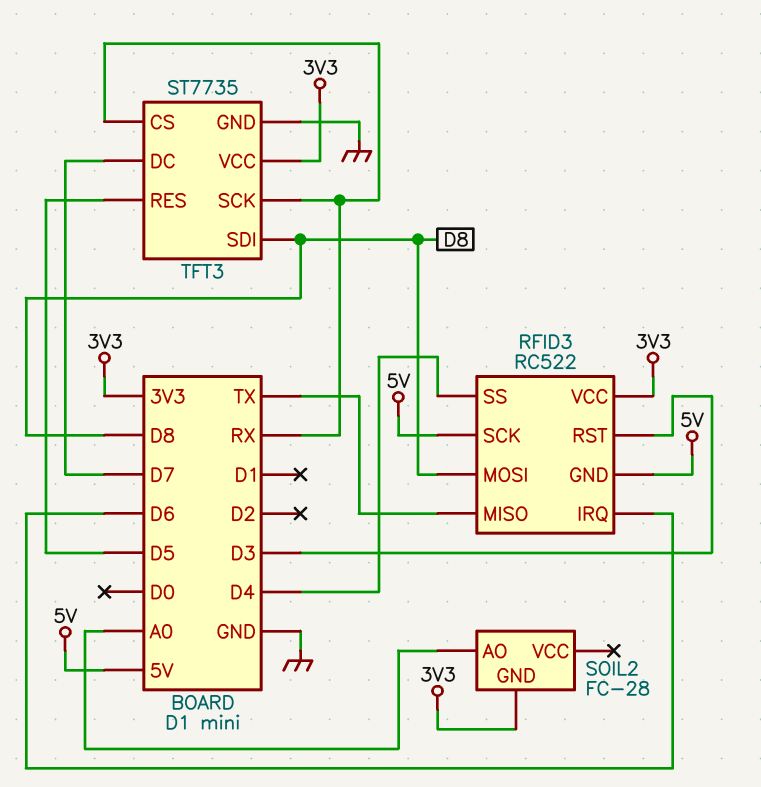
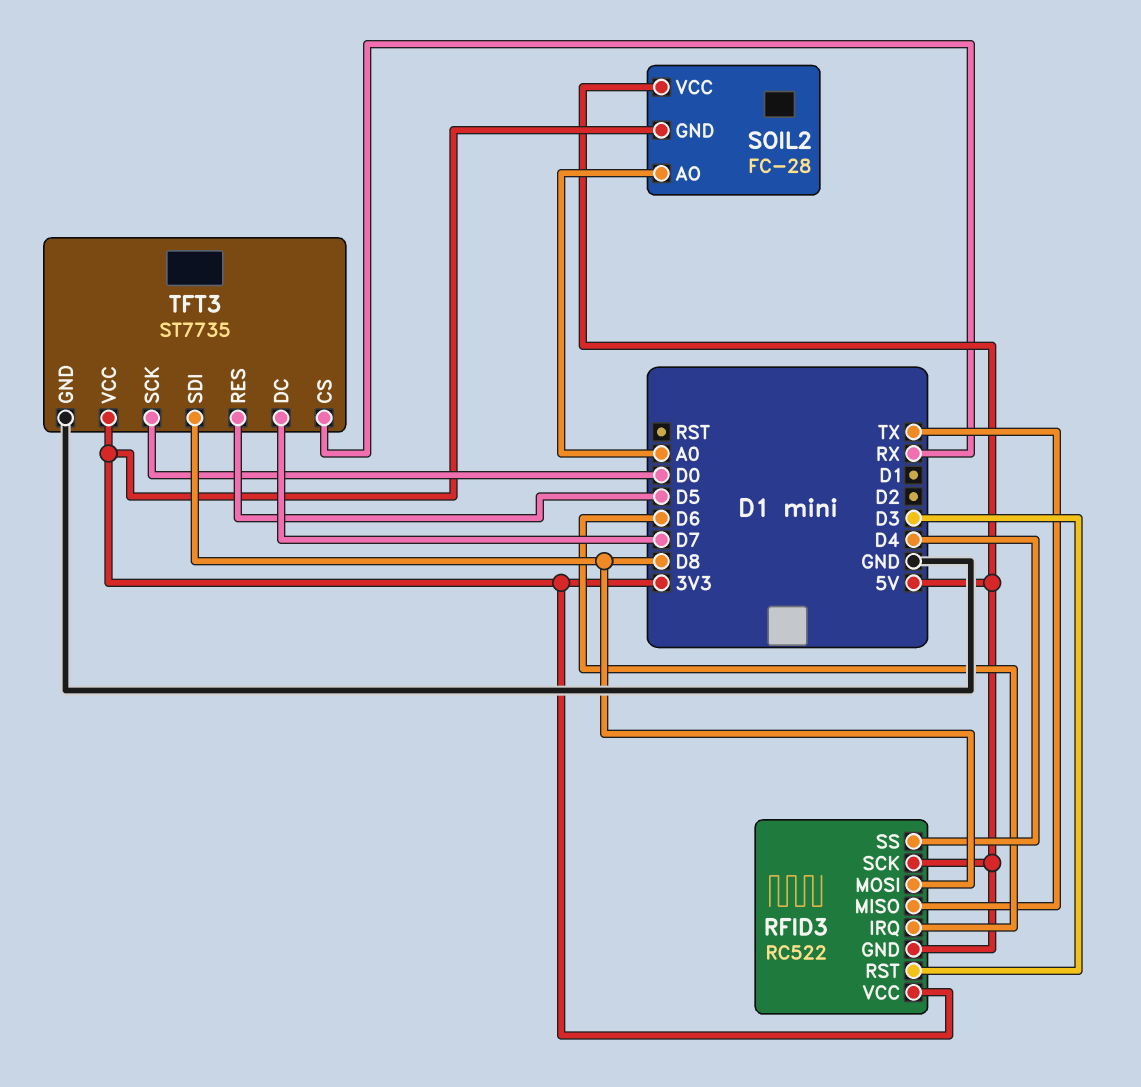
SOIL2 pin VCC: none -> 5V
TFT3 pin SCK: RX -> D0

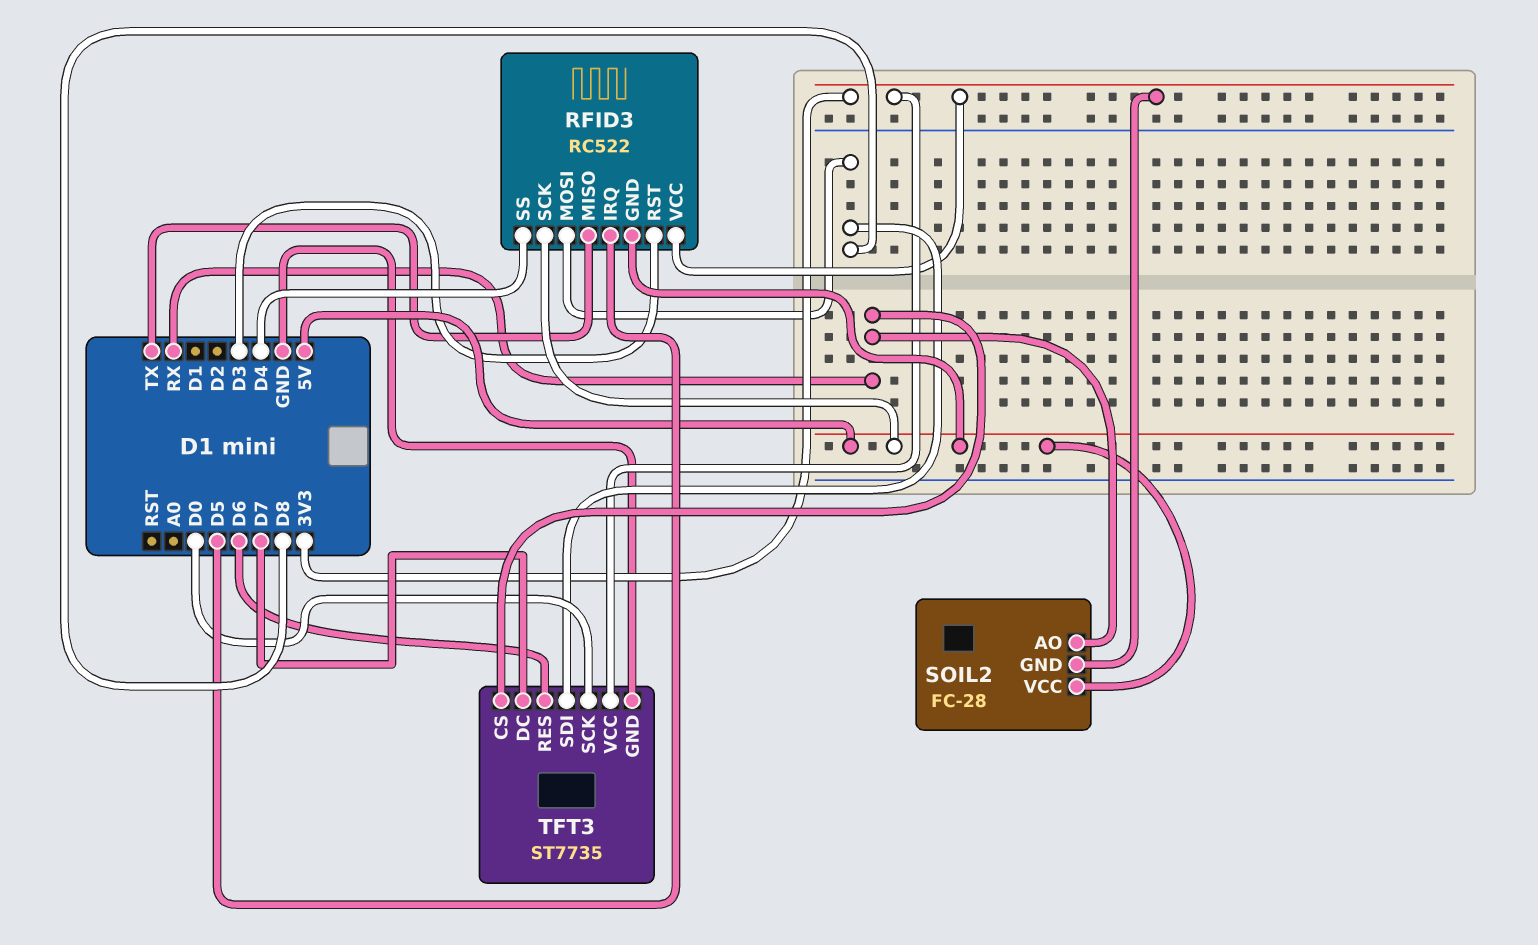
RFID3 pin IRQ: D6 -> D5
SOIL2 pin AO: A0 -> RX
TFT3 pin RES: D5 -> D6

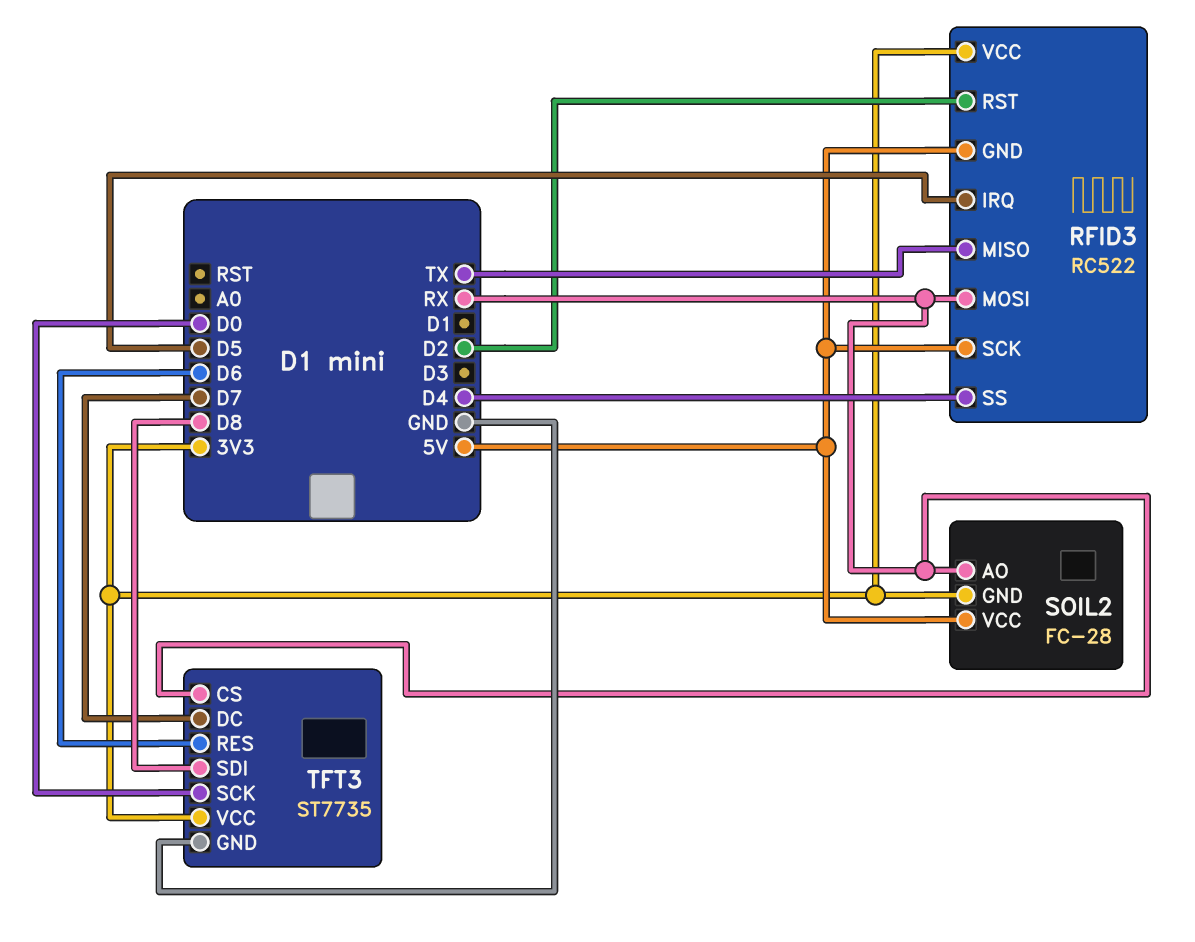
RFID3 pin MOSI: D8 -> RX
RFID3 pin RST: D3 -> D2

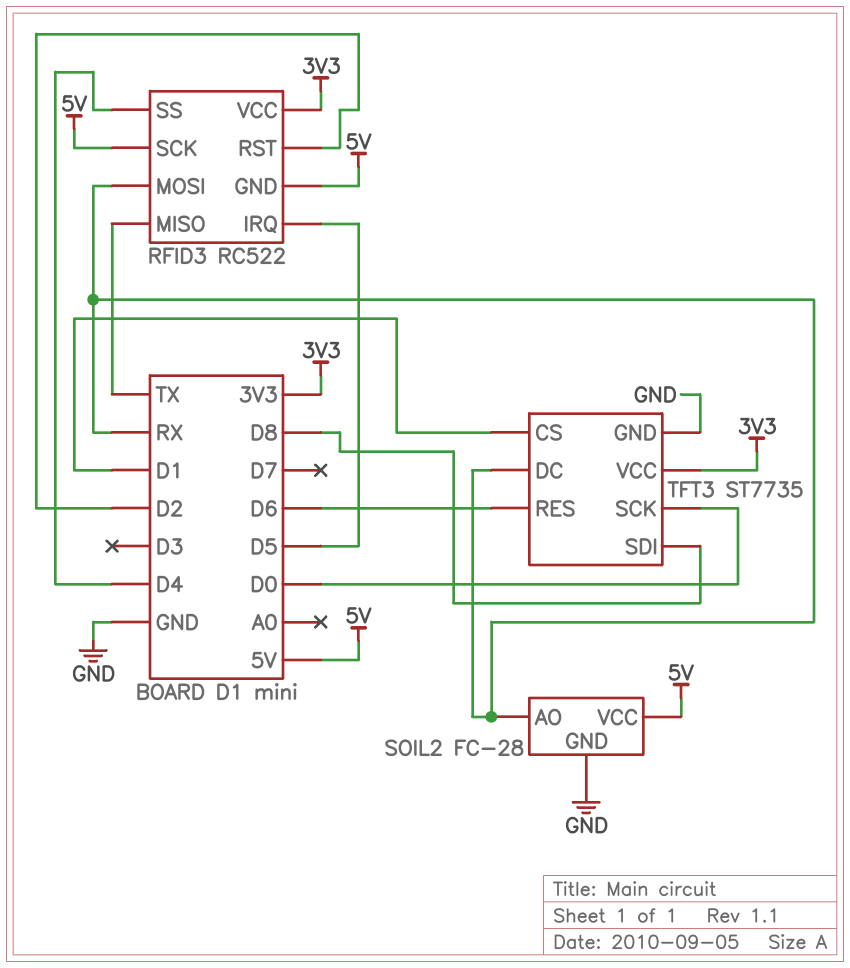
SOIL2 pin GND: 3V3 -> GND
TFT3 pin CS: RX -> D1
TFT3 pin DC: D7 -> RX

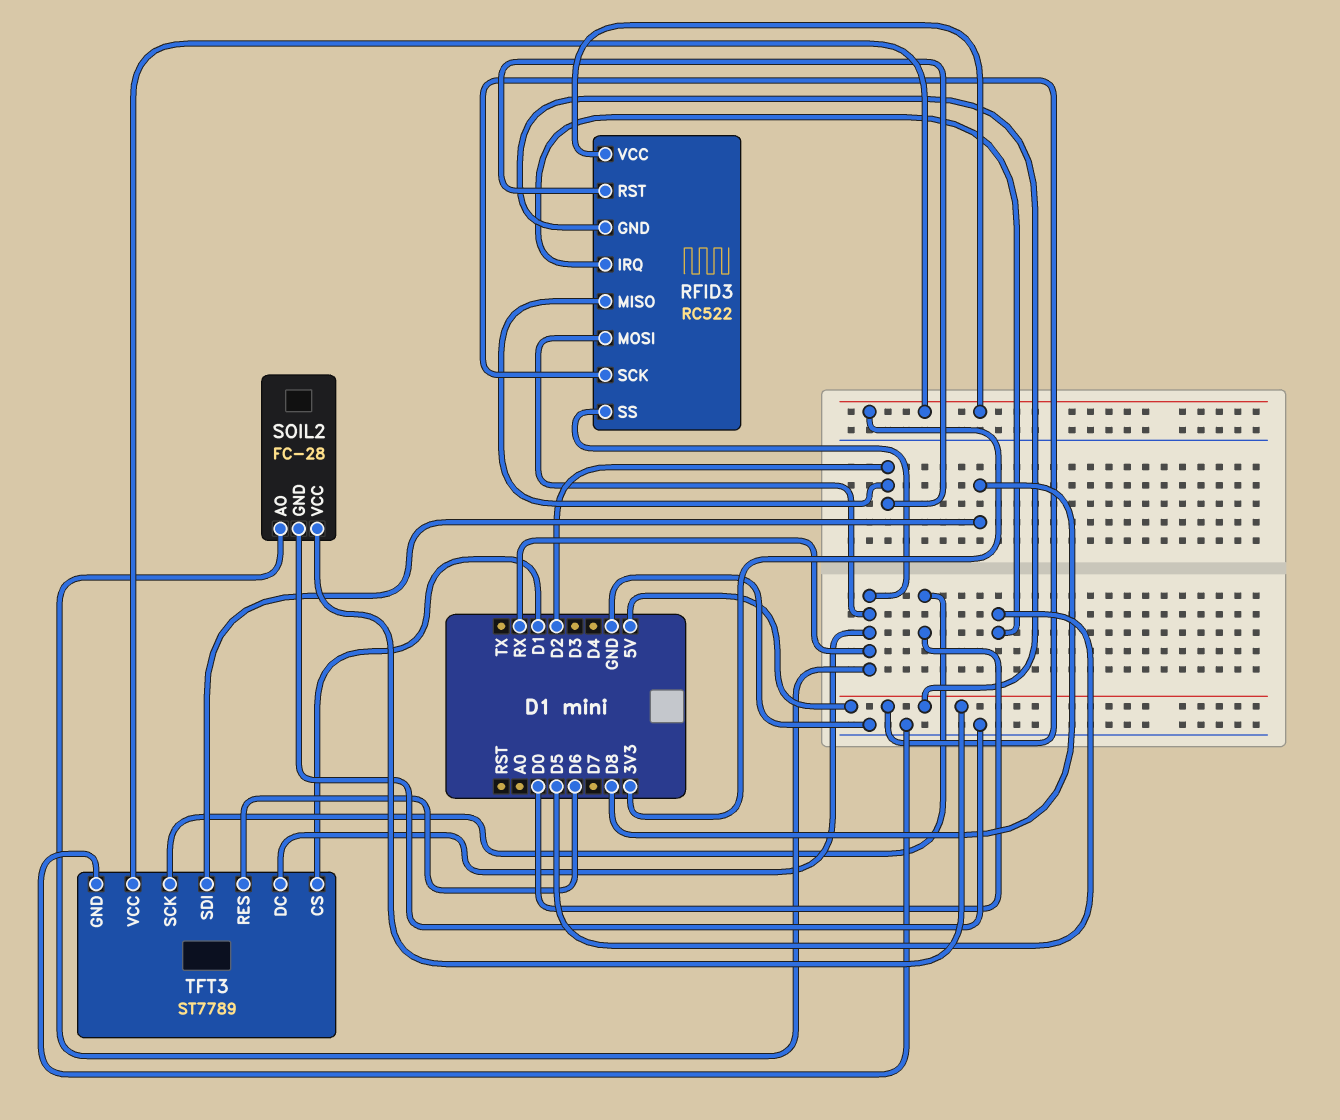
RFID3 pin MISO: TX -> D2
RFID3 pin SS: D4 -> RX
TFT3: ST7735 -> ST7789

